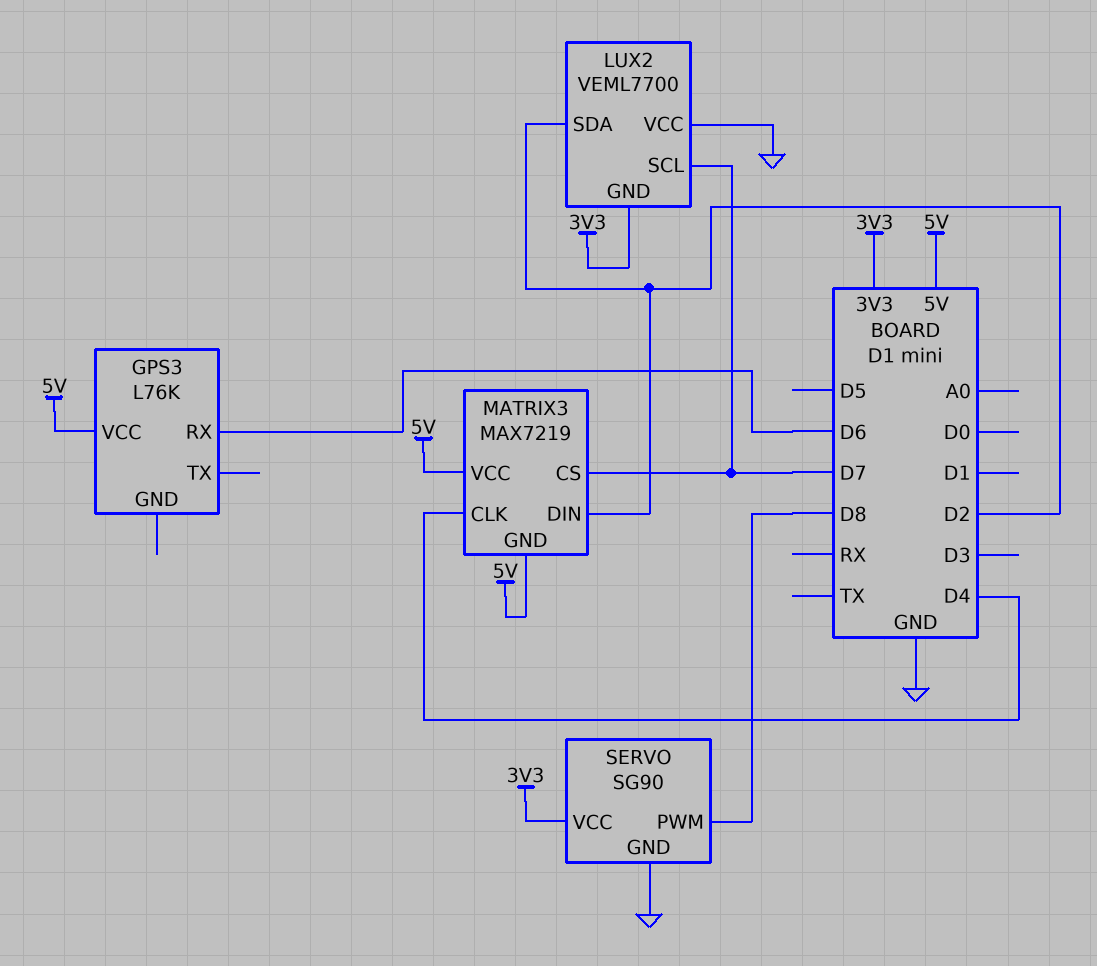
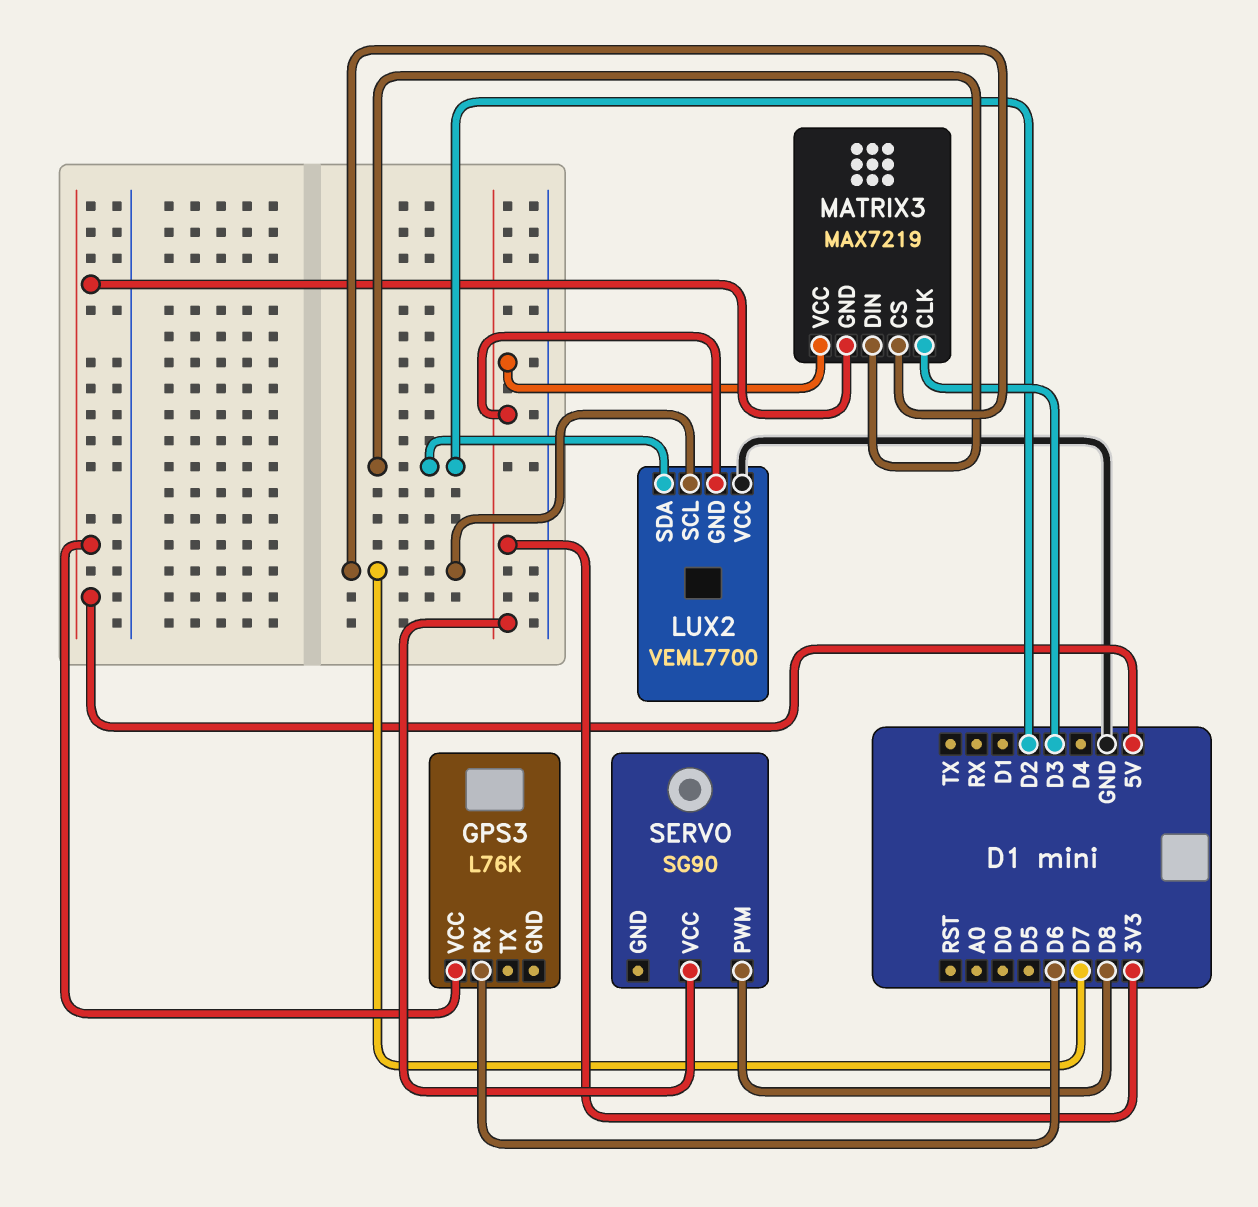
MATRIX3 pin CLK: D4 -> D3
MATRIX3 pin VCC: 5V -> 3V3
SERVO pin GND: GND -> none

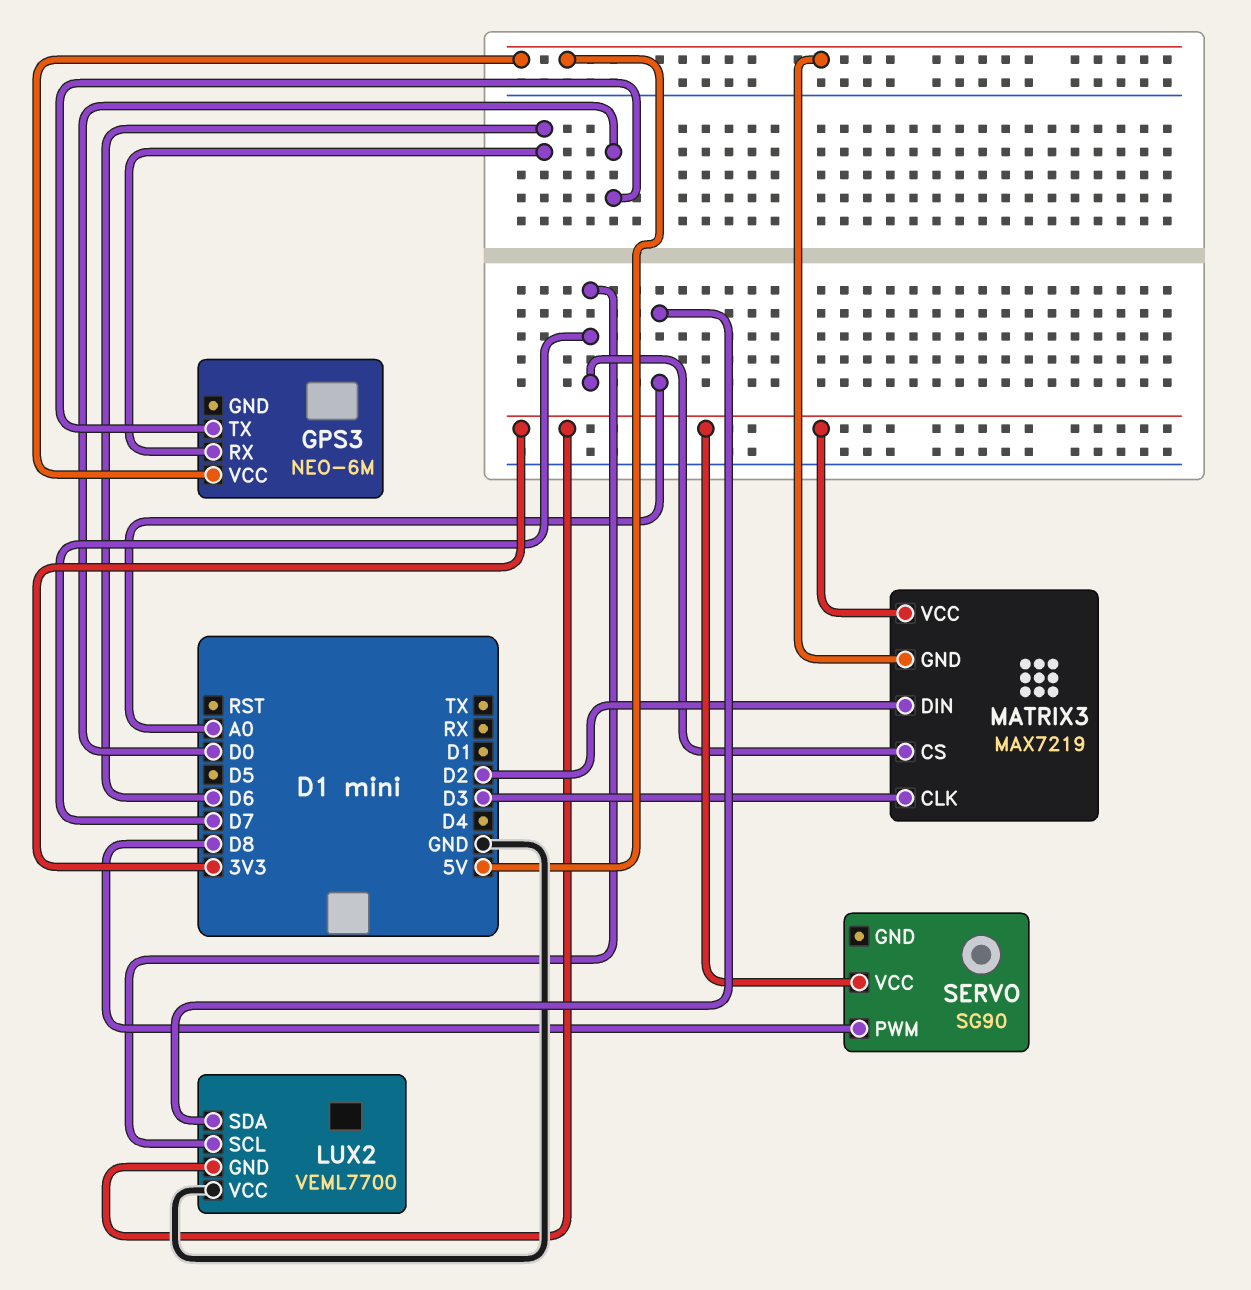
GPS3: L76K -> NEO-6M
GPS3 pin TX: none -> D0
LUX2 pin SDA: D2 -> A0

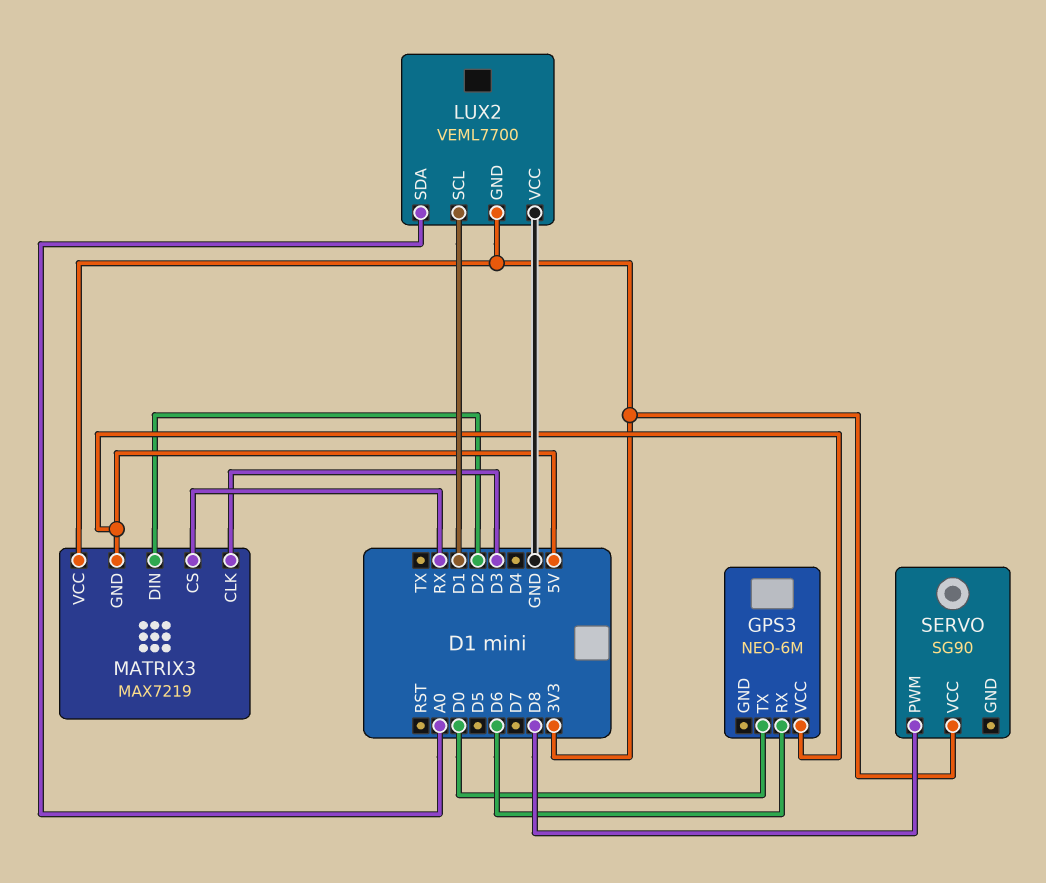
LUX2 pin SCL: D7 -> D1
MATRIX3 pin CS: D7 -> RX

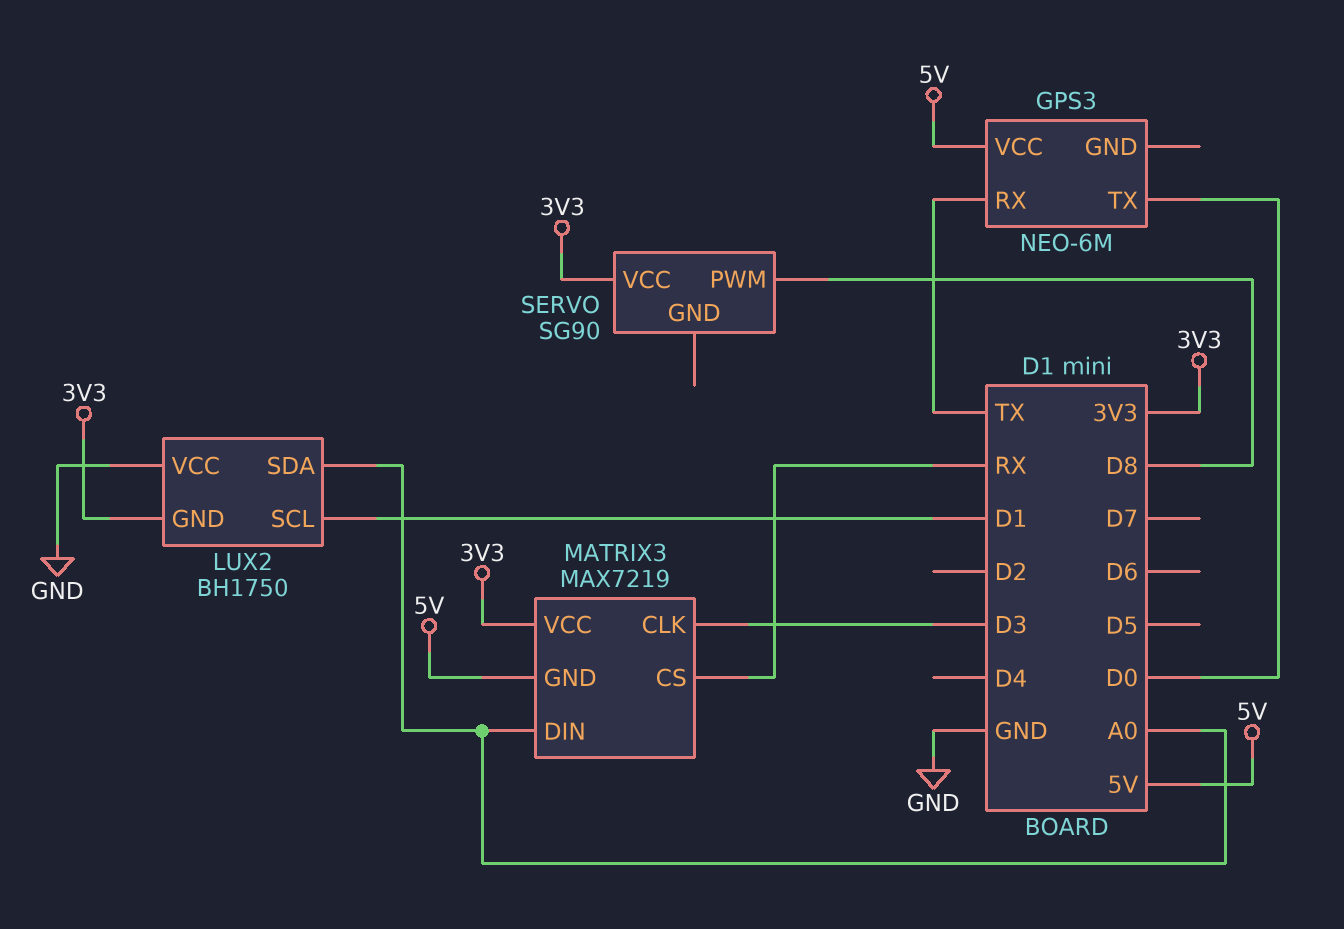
GPS3 pin RX: D6 -> TX
LUX2: VEML7700 -> BH1750
MATRIX3 pin DIN: D2 -> A0

